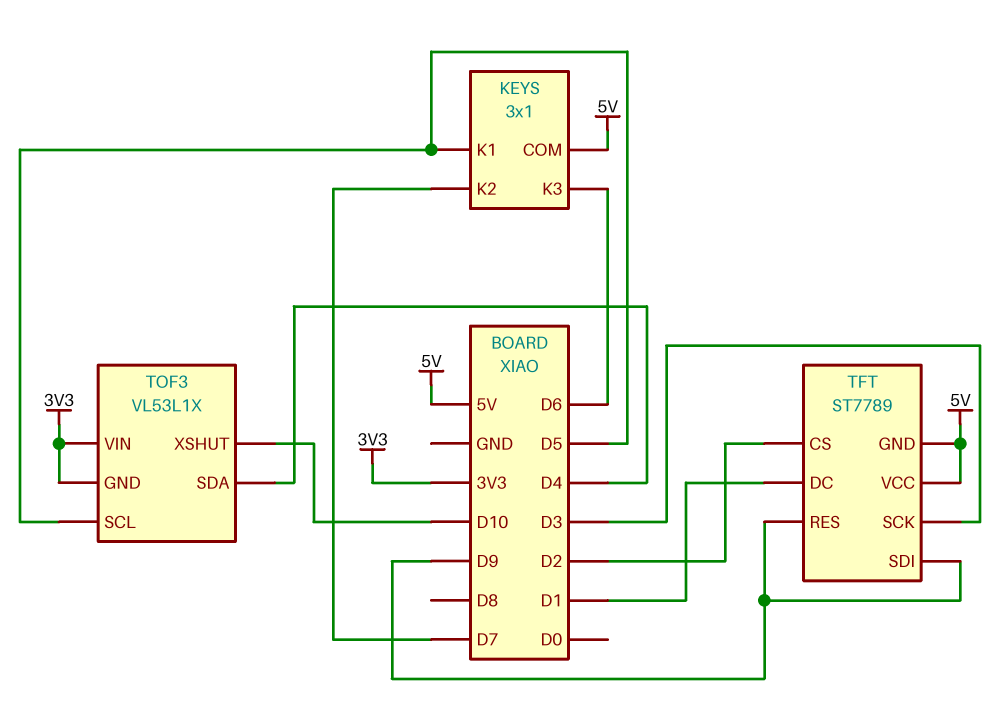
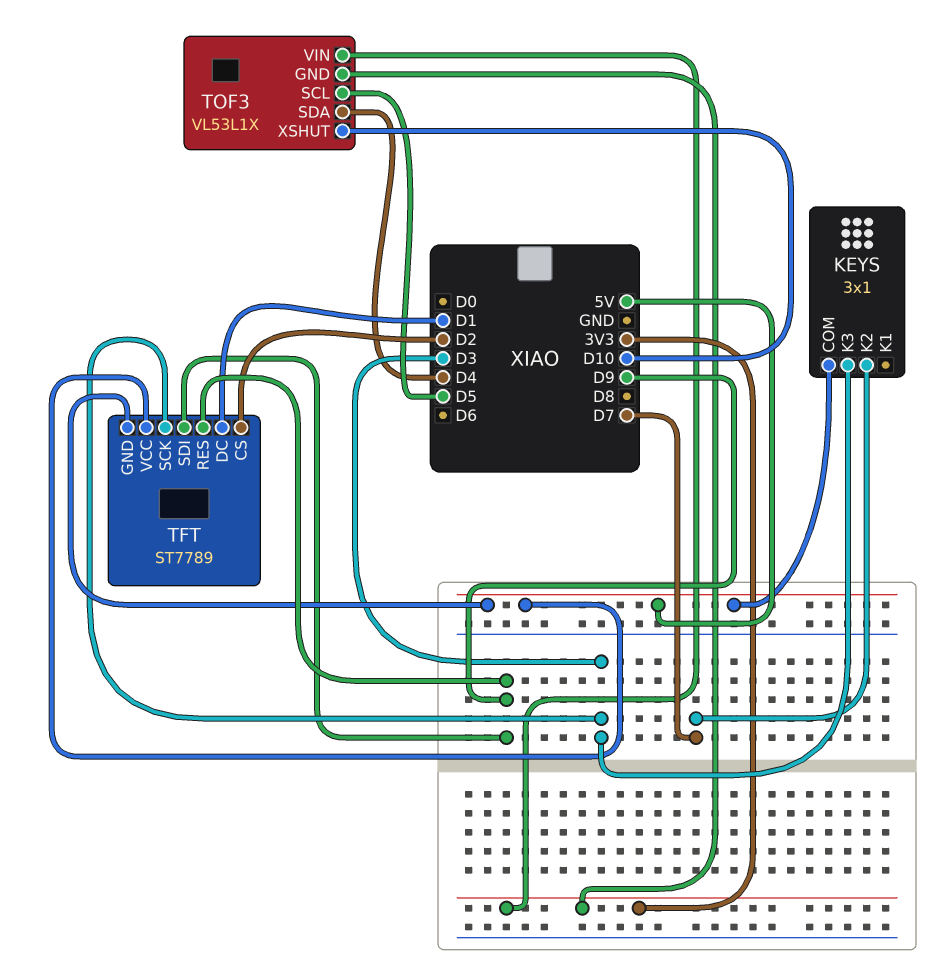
KEYS pin K1: D5 -> none
KEYS pin K3: D6 -> D3

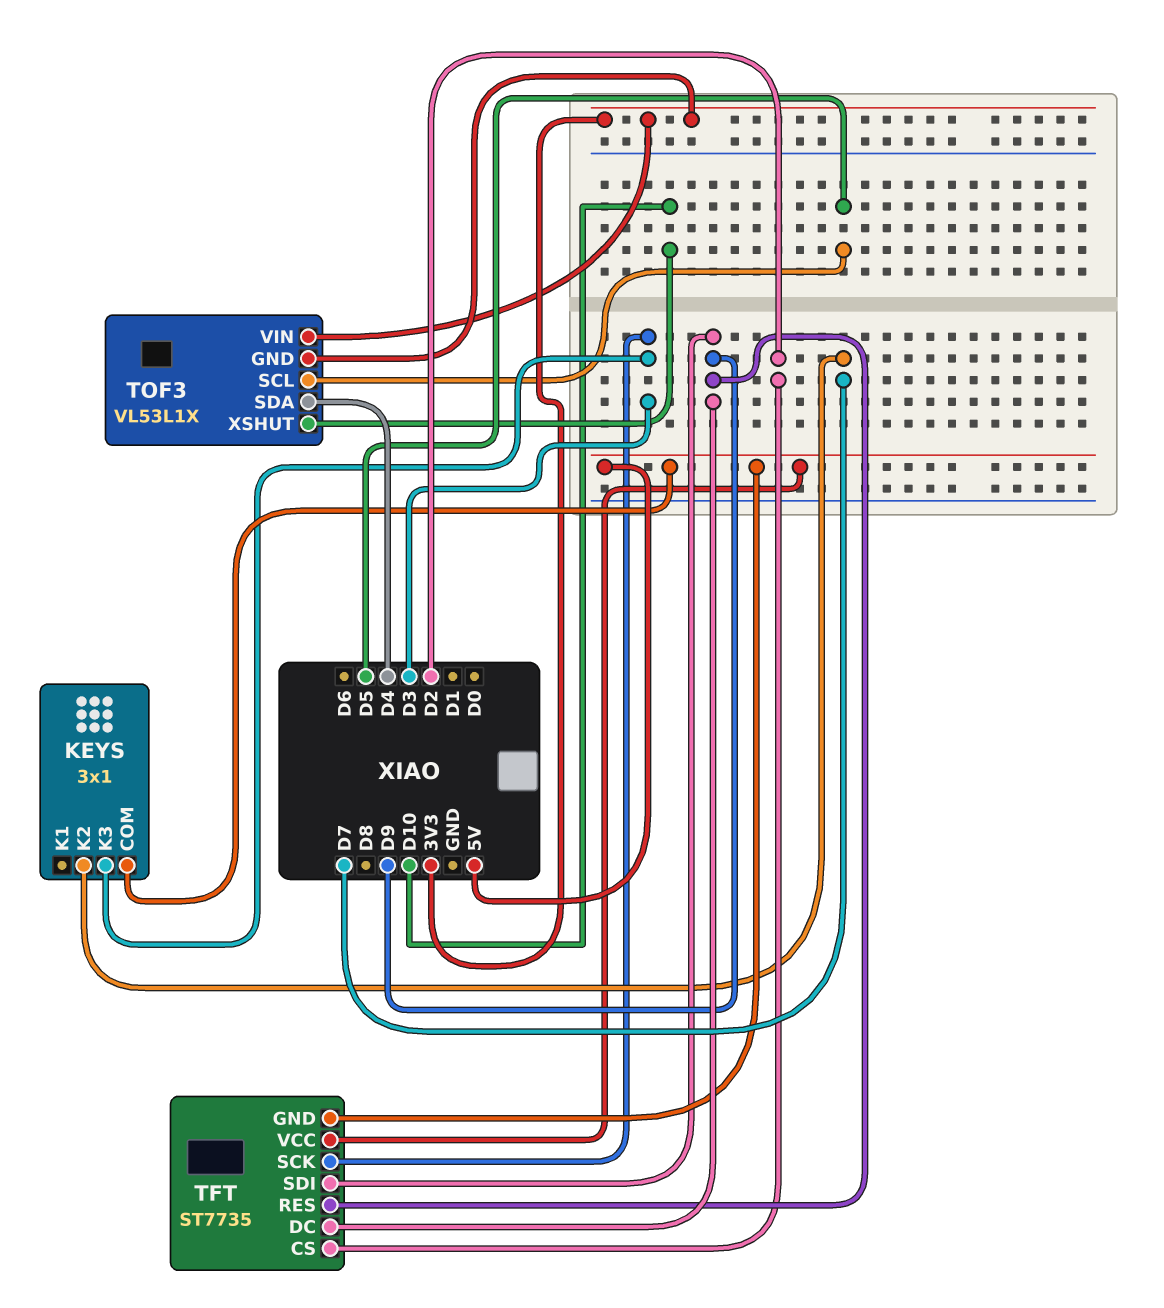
TFT: ST7789 -> ST7735
TFT pin DC: D1 -> D9

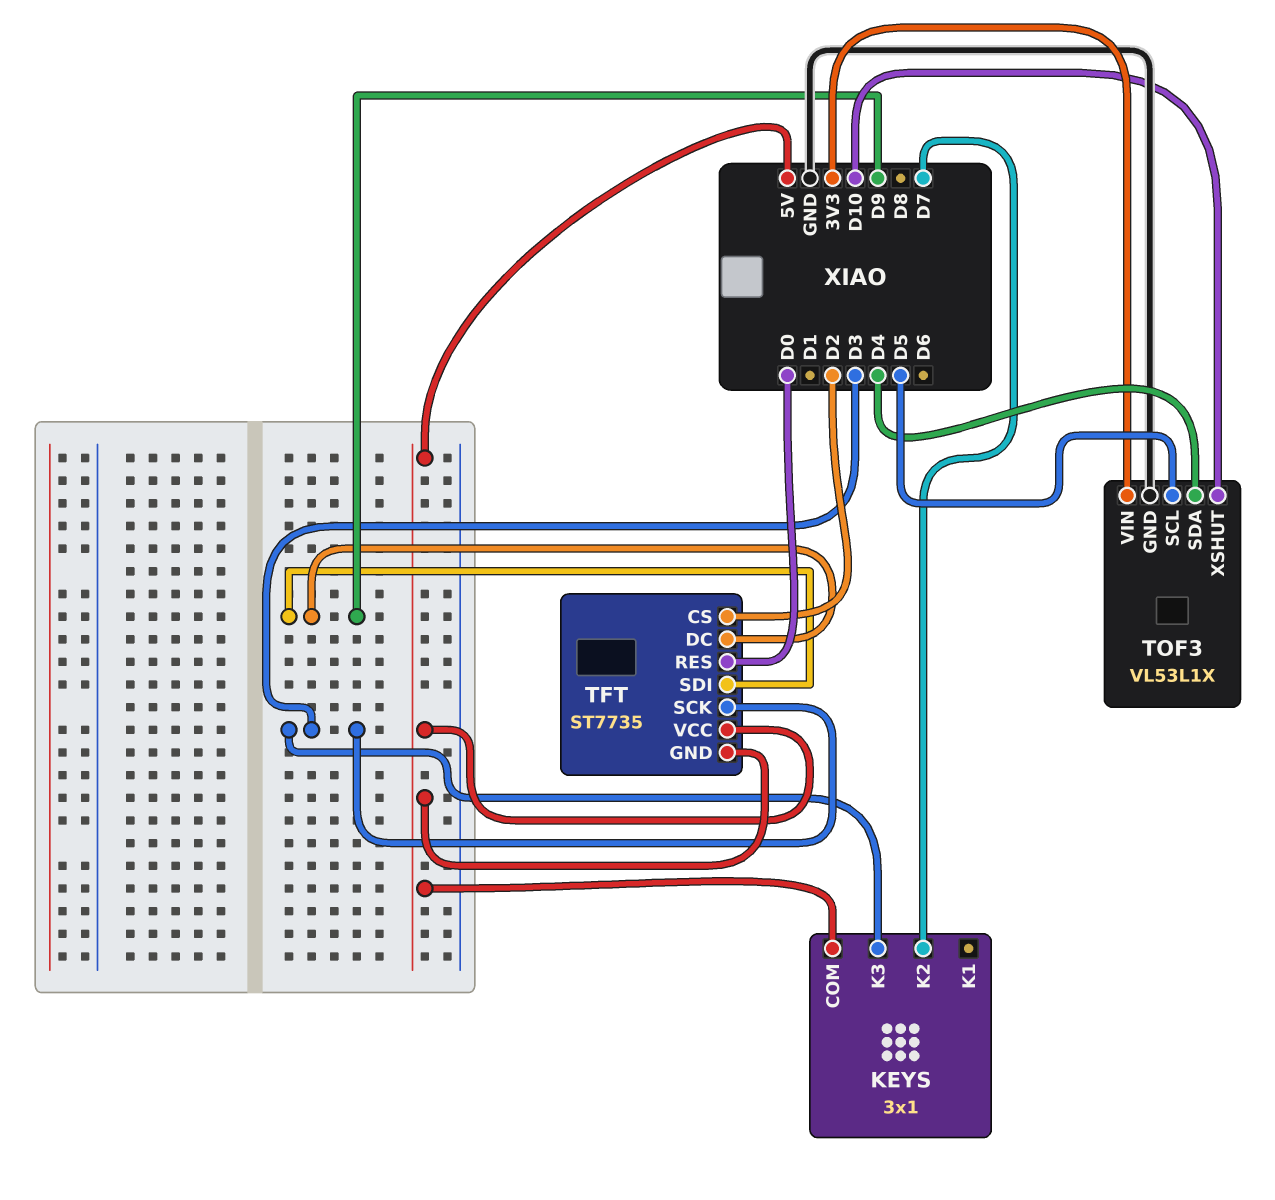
TFT pin RES: D9 -> D0
TOF3 pin GND: 3V3 -> GND

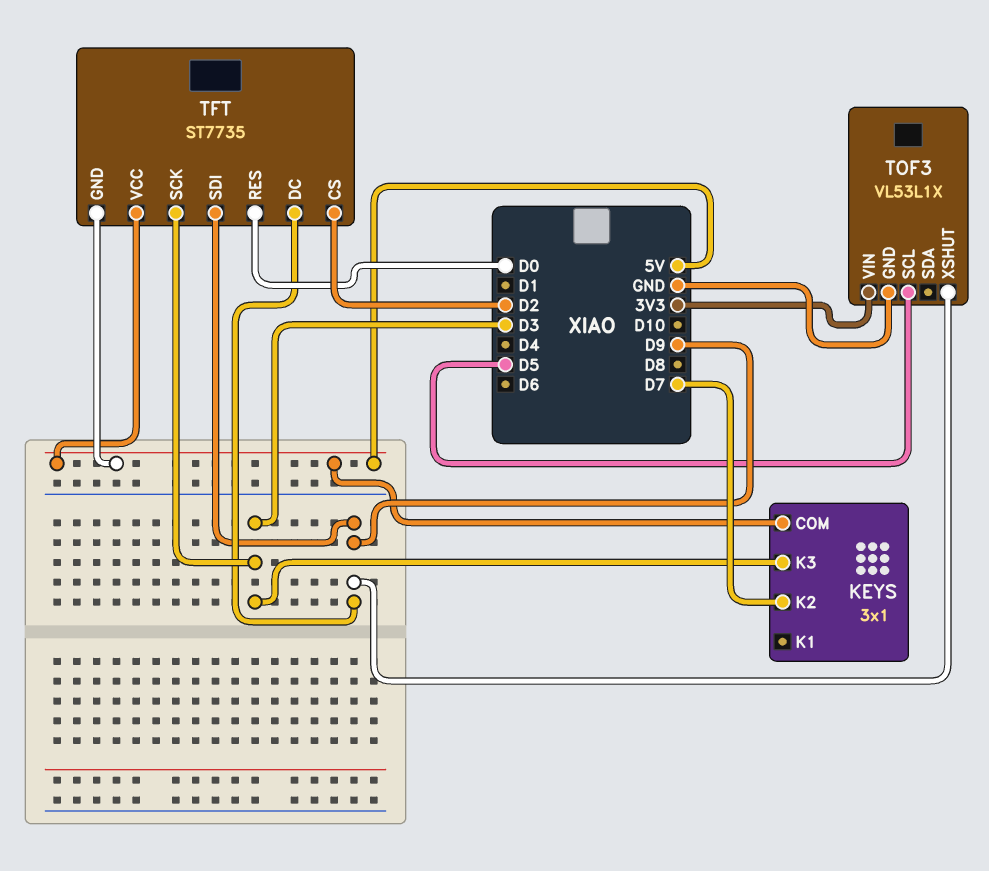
TOF3 pin SDA: D4 -> none
TOF3 pin XSHUT: D10 -> D9

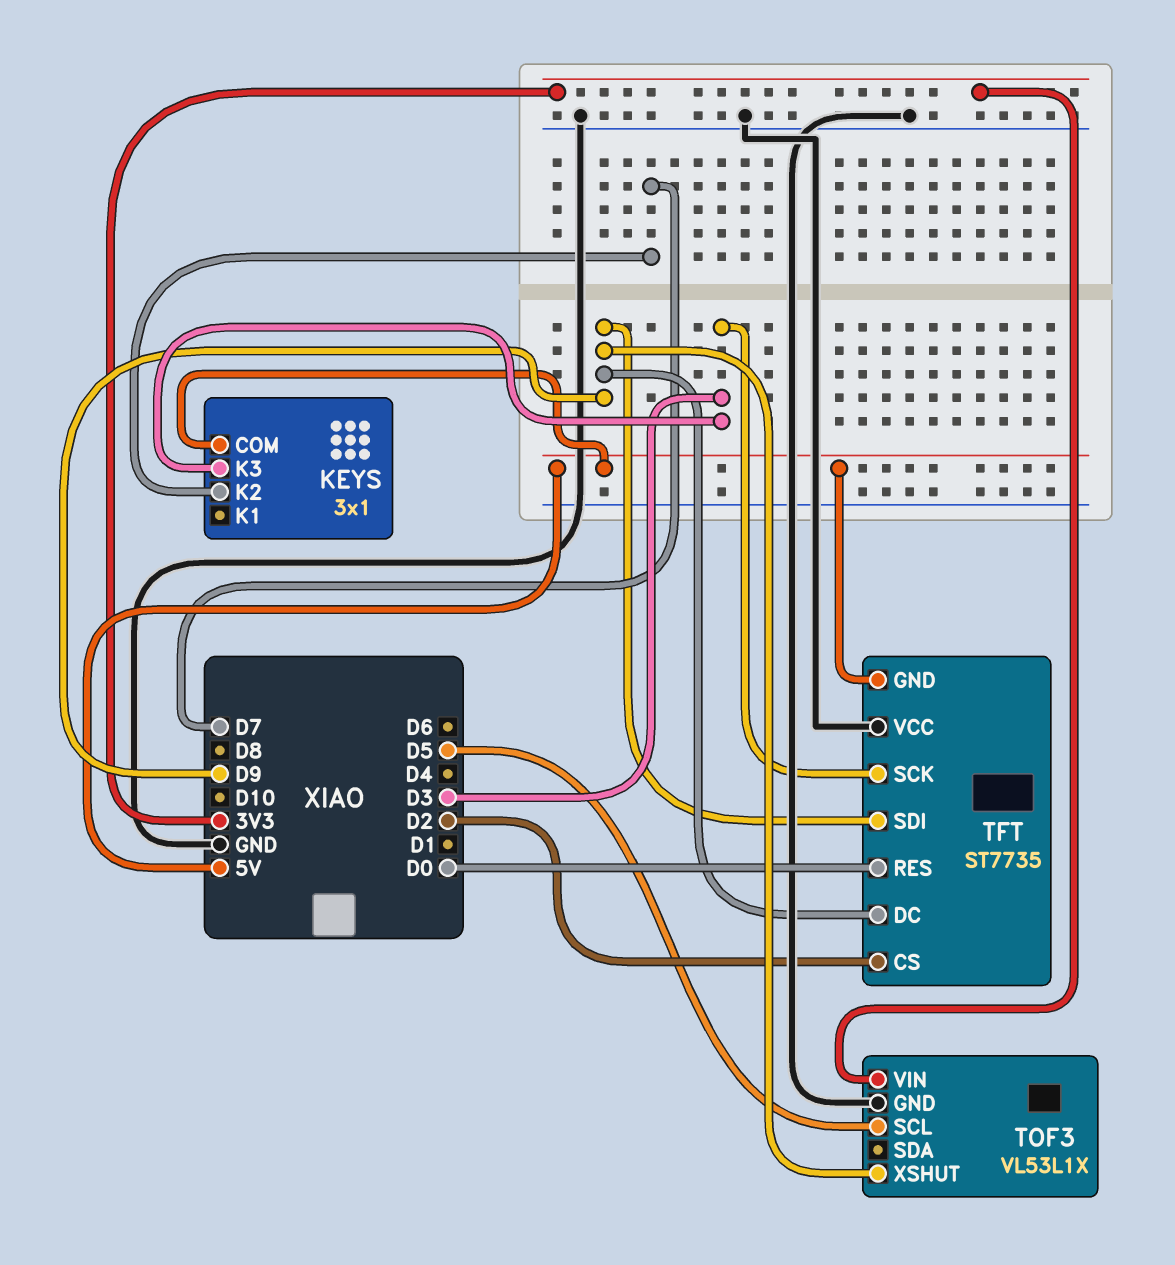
TFT pin VCC: 5V -> GND

